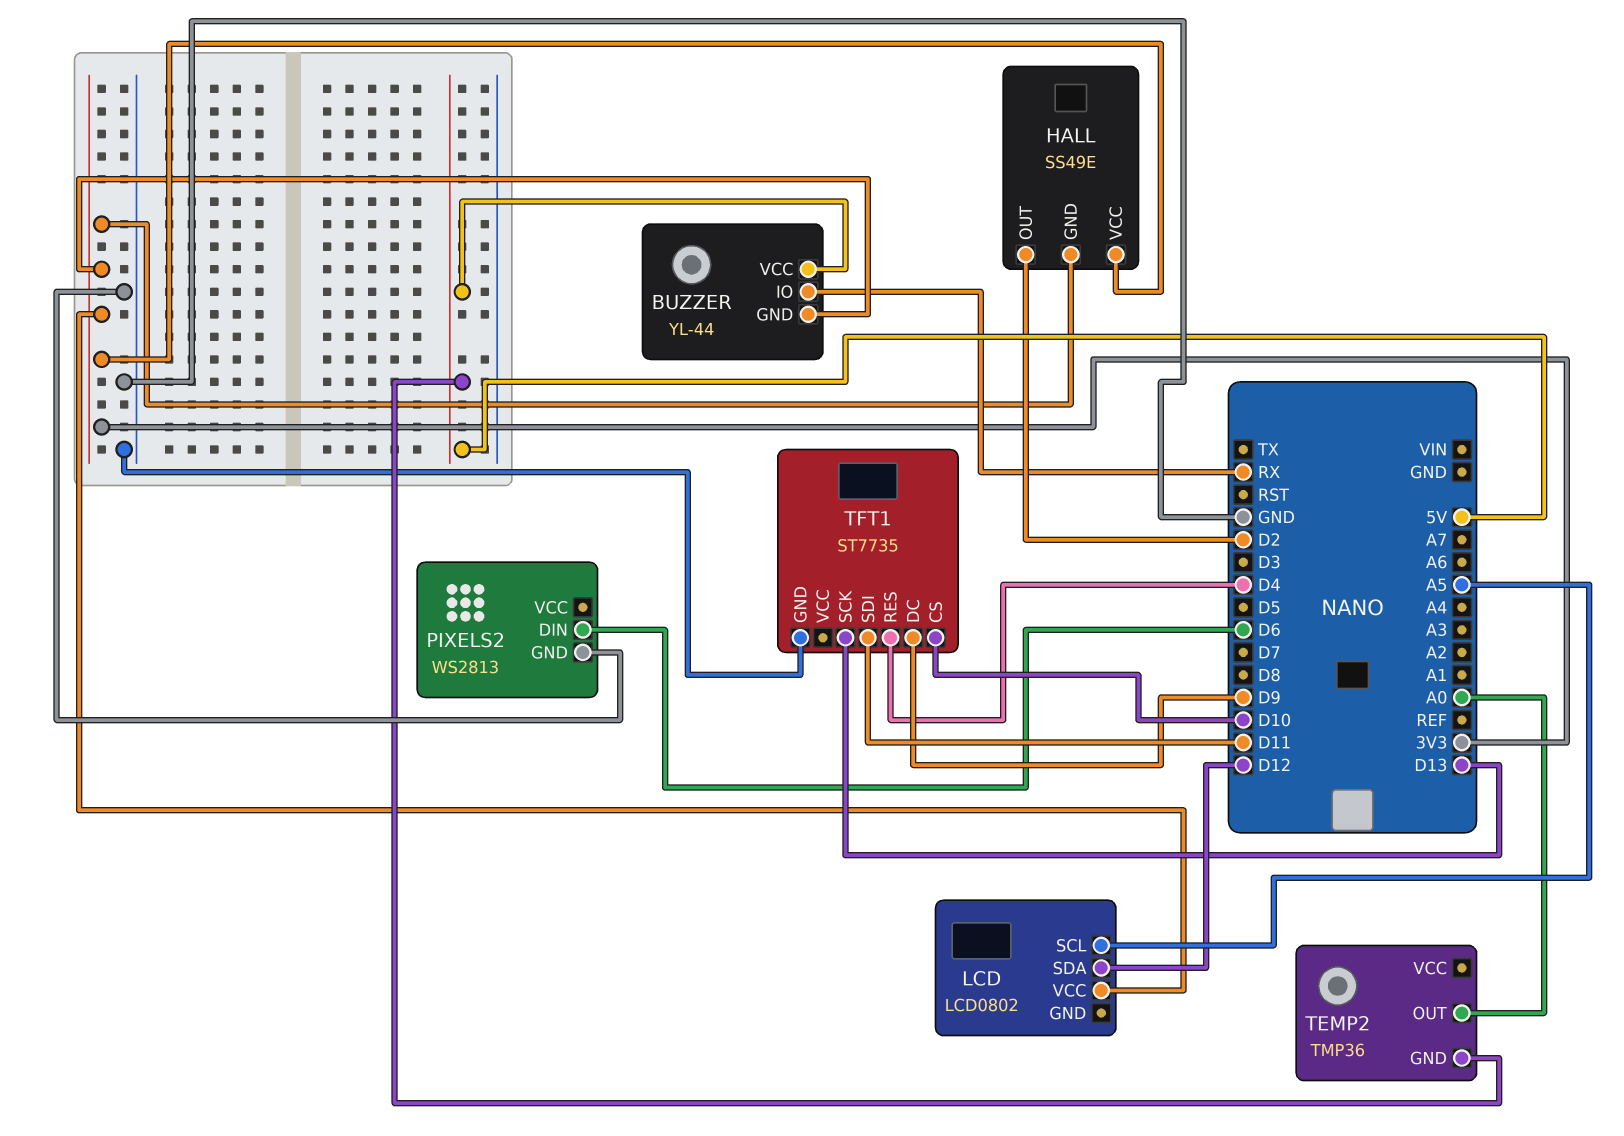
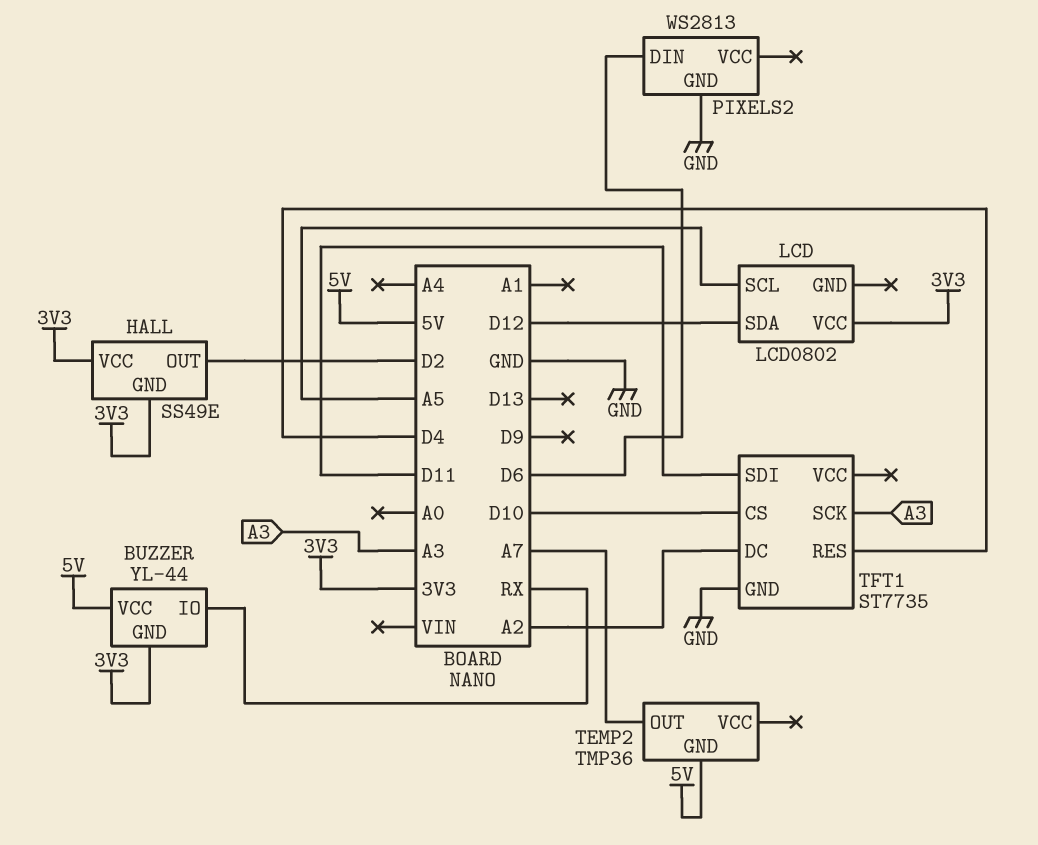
TEMP2 pin OUT: A0 -> A7
TFT1 pin DC: D9 -> A2
TFT1 pin SCK: D13 -> A3

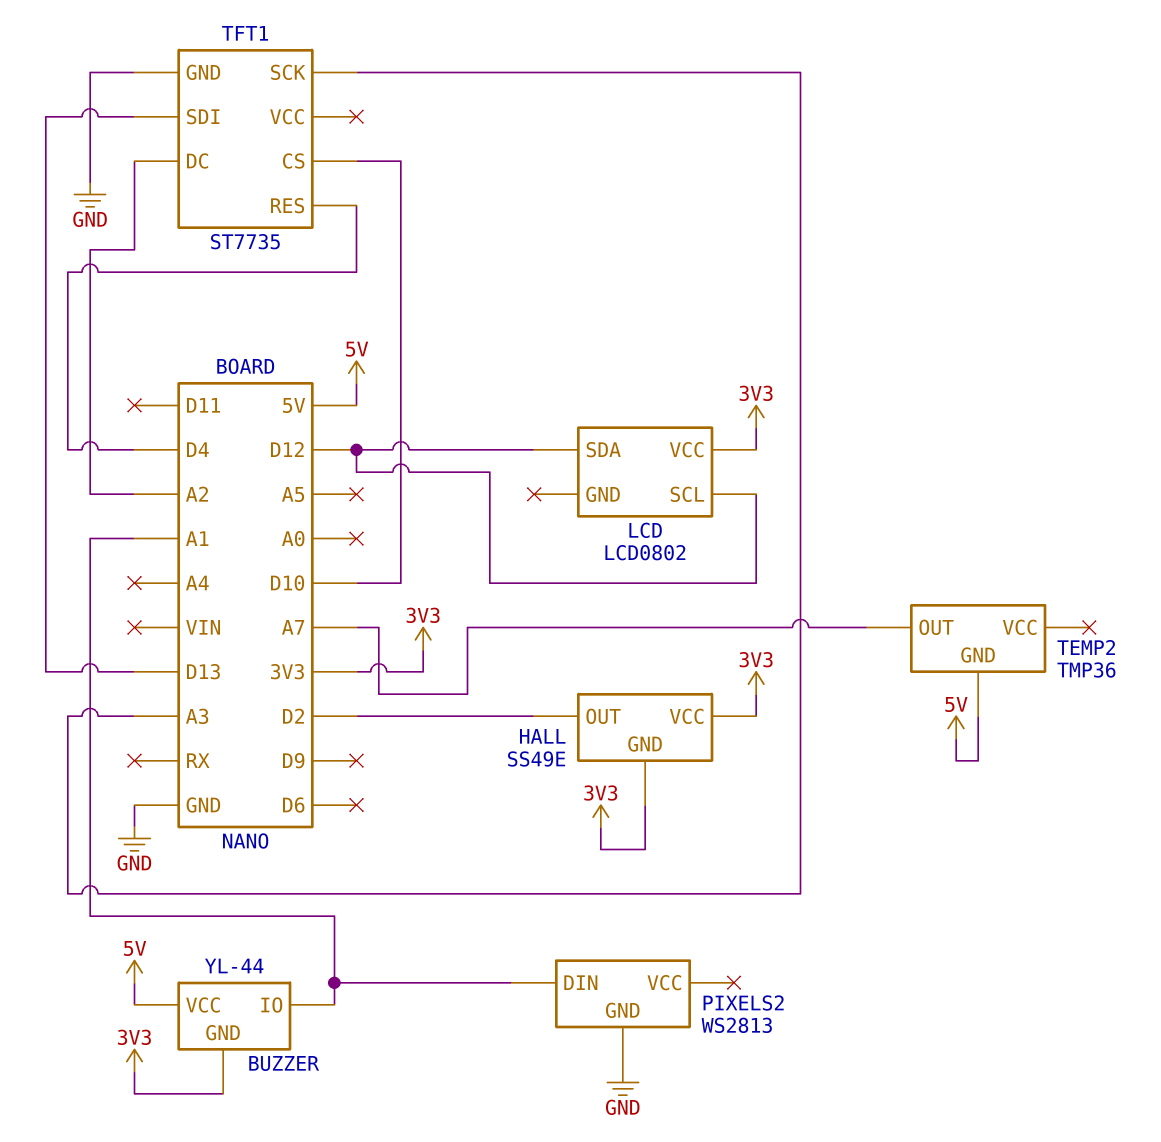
BUZZER pin IO: RX -> A1
LCD pin SCL: A5 -> D12
PIXELS2 pin DIN: D6 -> A1
TFT1 pin SDI: D11 -> D13

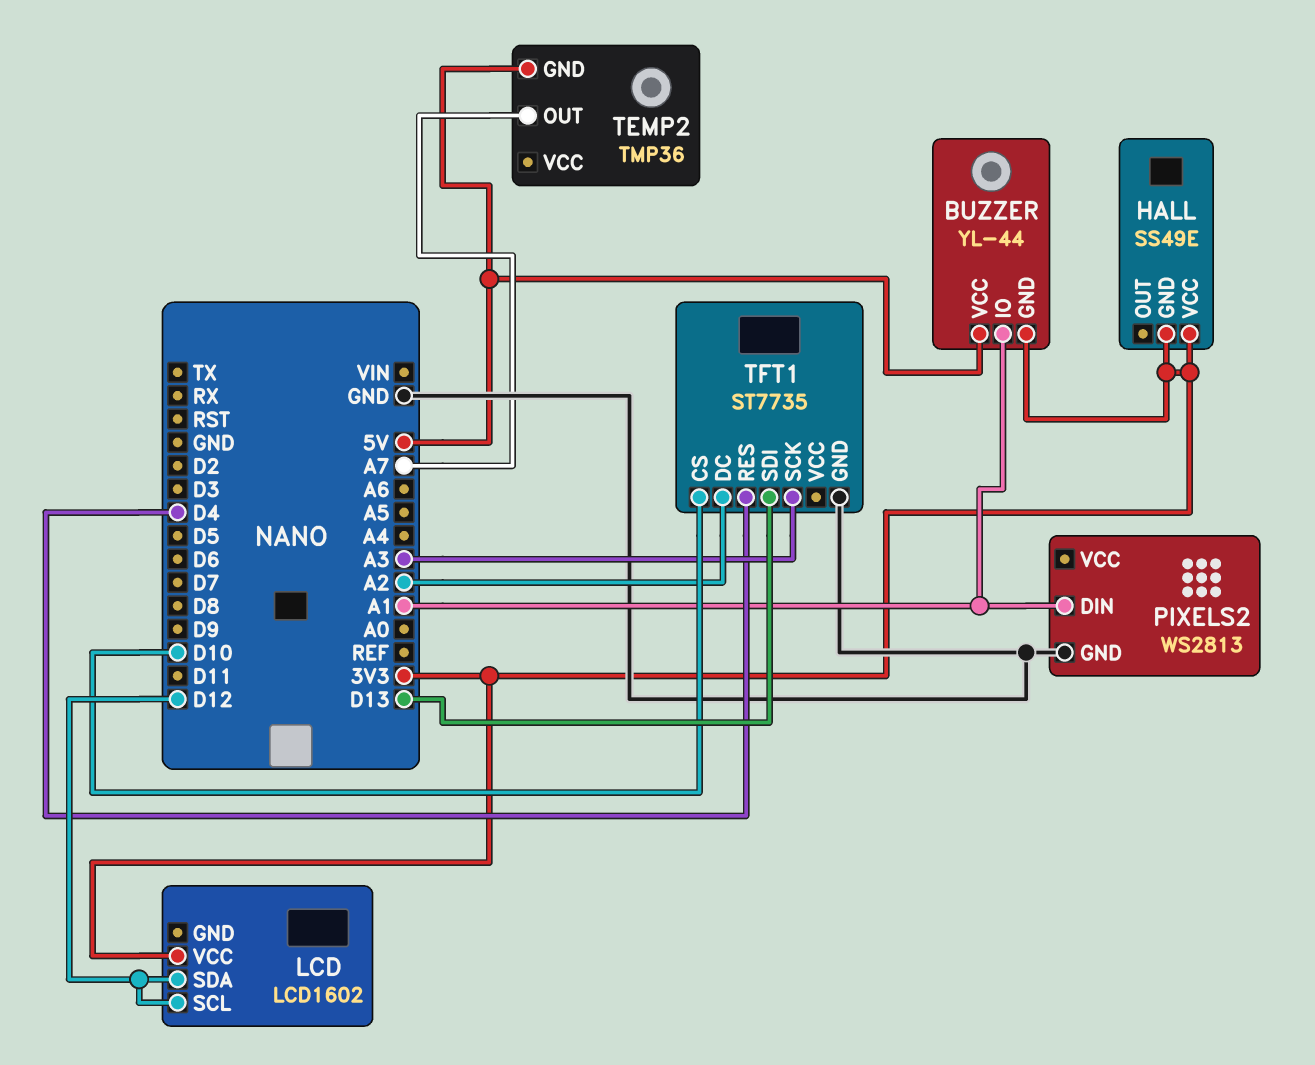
HALL pin OUT: D2 -> none
LCD: LCD0802 -> LCD1602

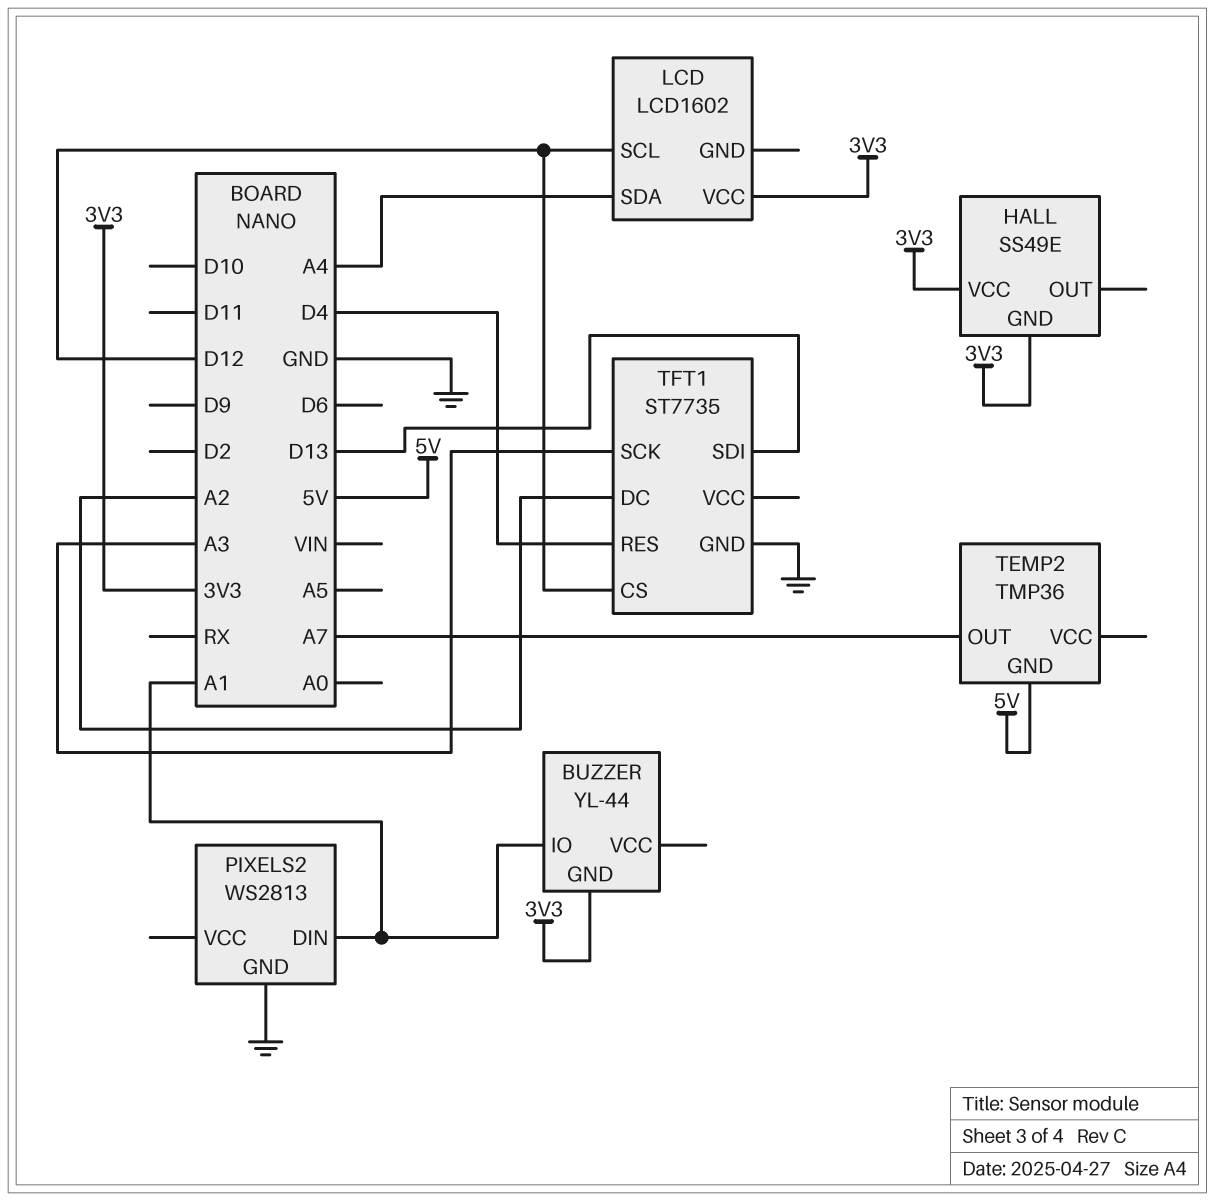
BUZZER pin VCC: 5V -> none
LCD pin SDA: D12 -> A4
TFT1 pin CS: D10 -> D12

